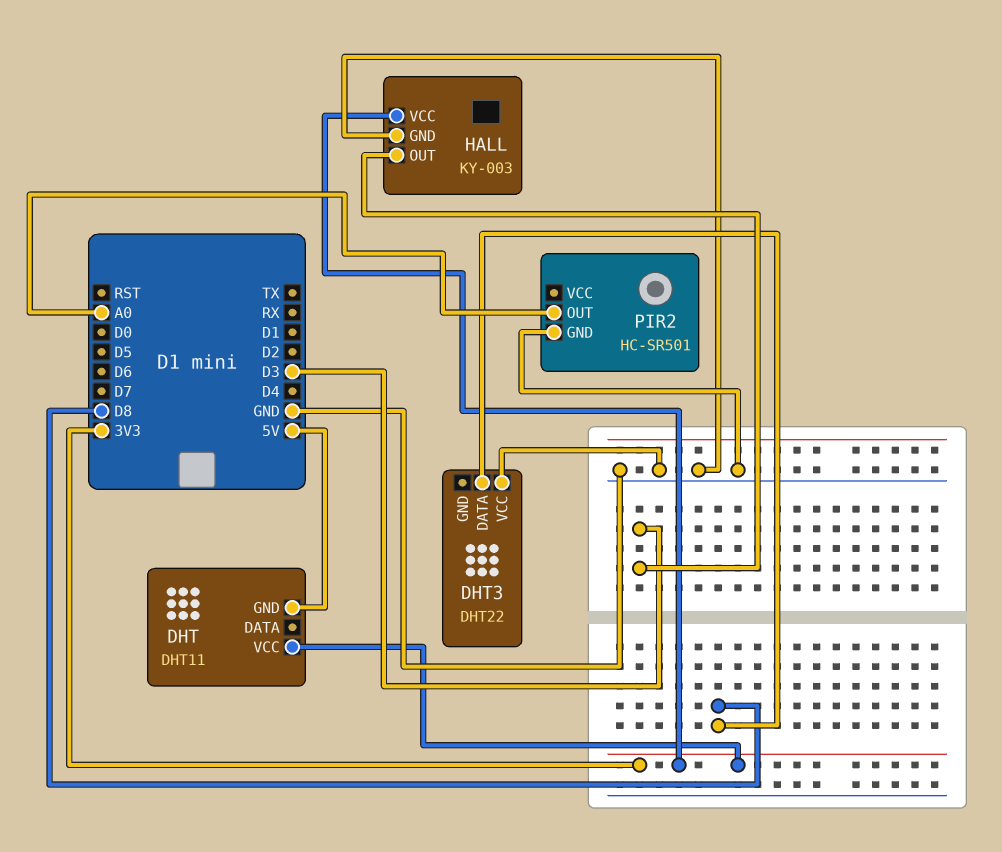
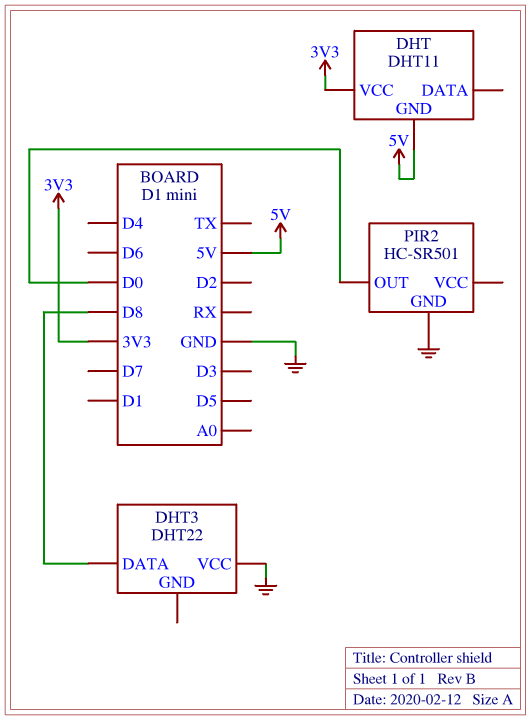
HALL: KY-003 -> none
HALL pin GND: GND -> none
HALL pin OUT: D3 -> none
HALL pin VCC: 3V3 -> none
PIR2 pin OUT: A0 -> D0

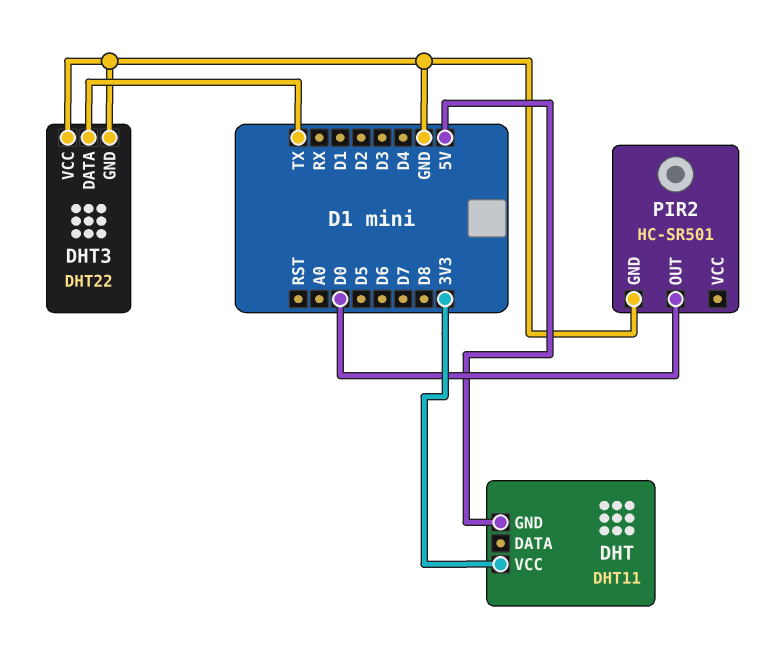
DHT3 pin DATA: D8 -> TX
DHT3 pin GND: none -> GND

